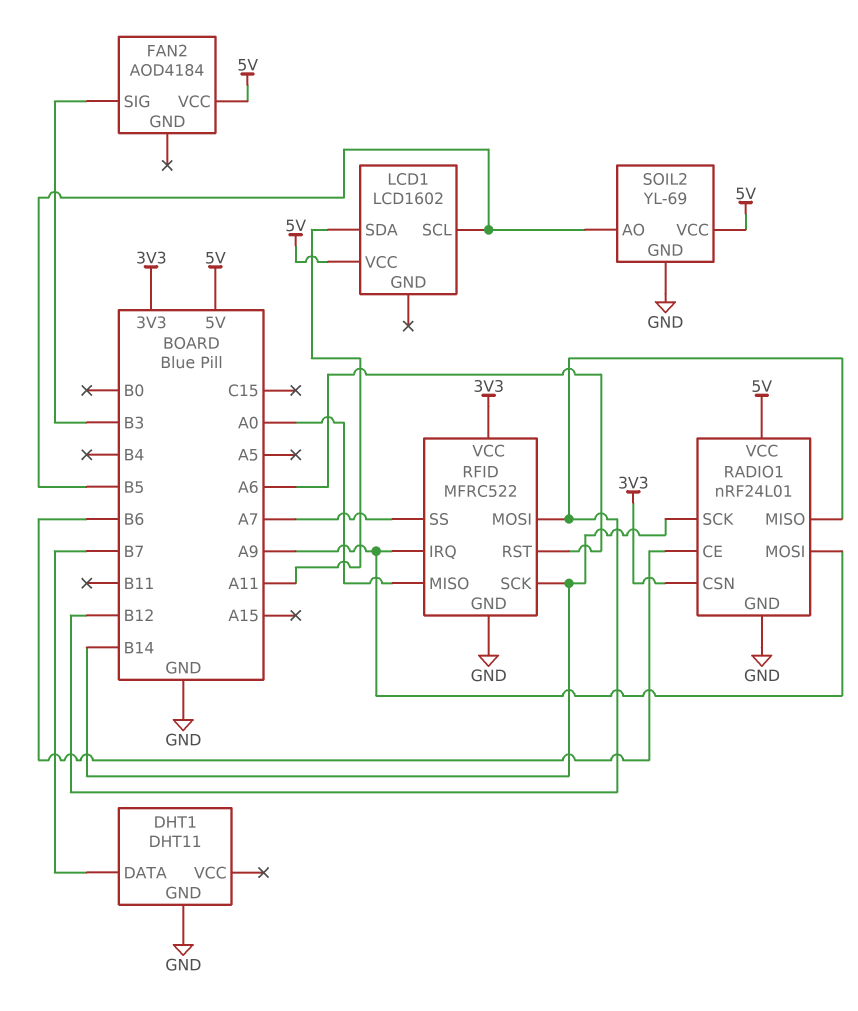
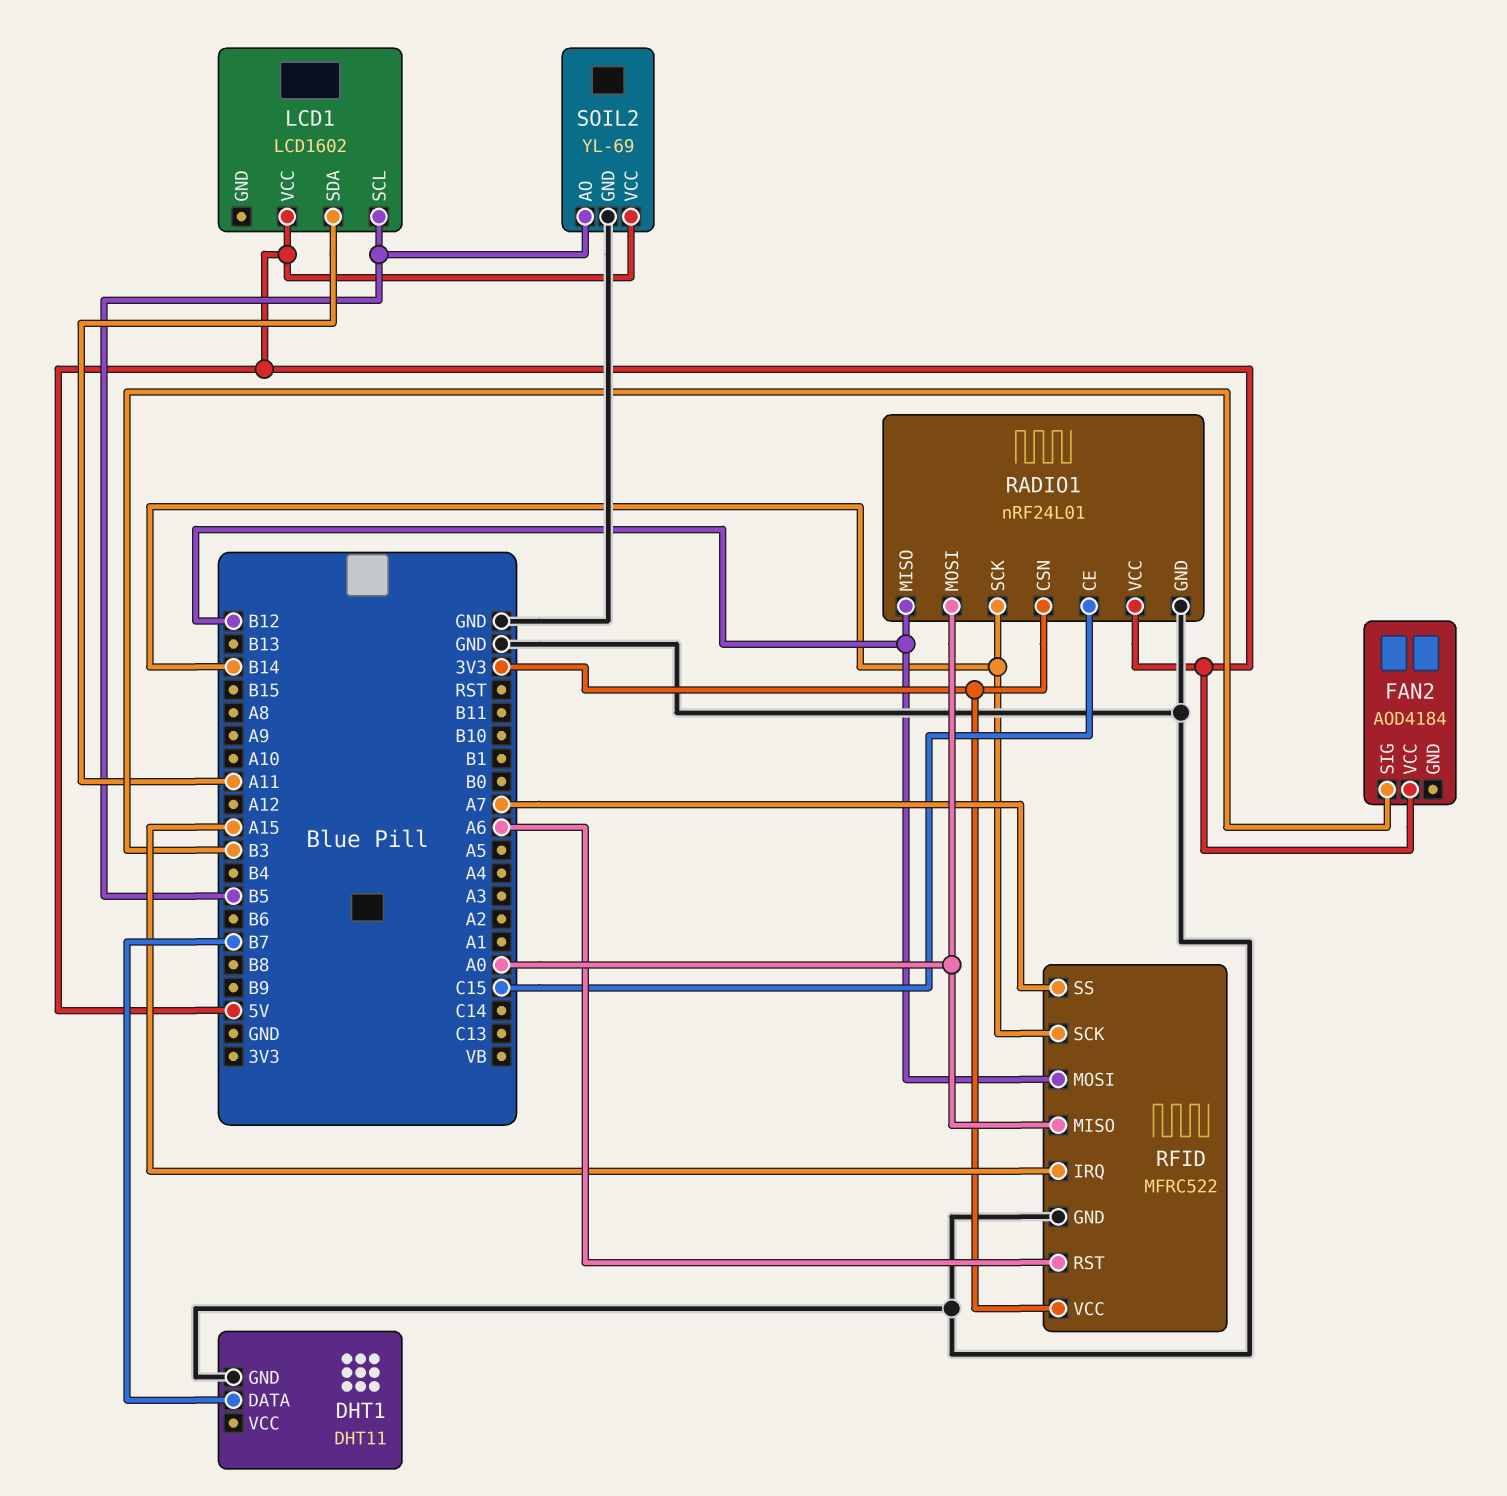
RADIO1 pin CE: B6 -> C15
RADIO1 pin MOSI: A9 -> A0
RFID pin IRQ: A9 -> A15

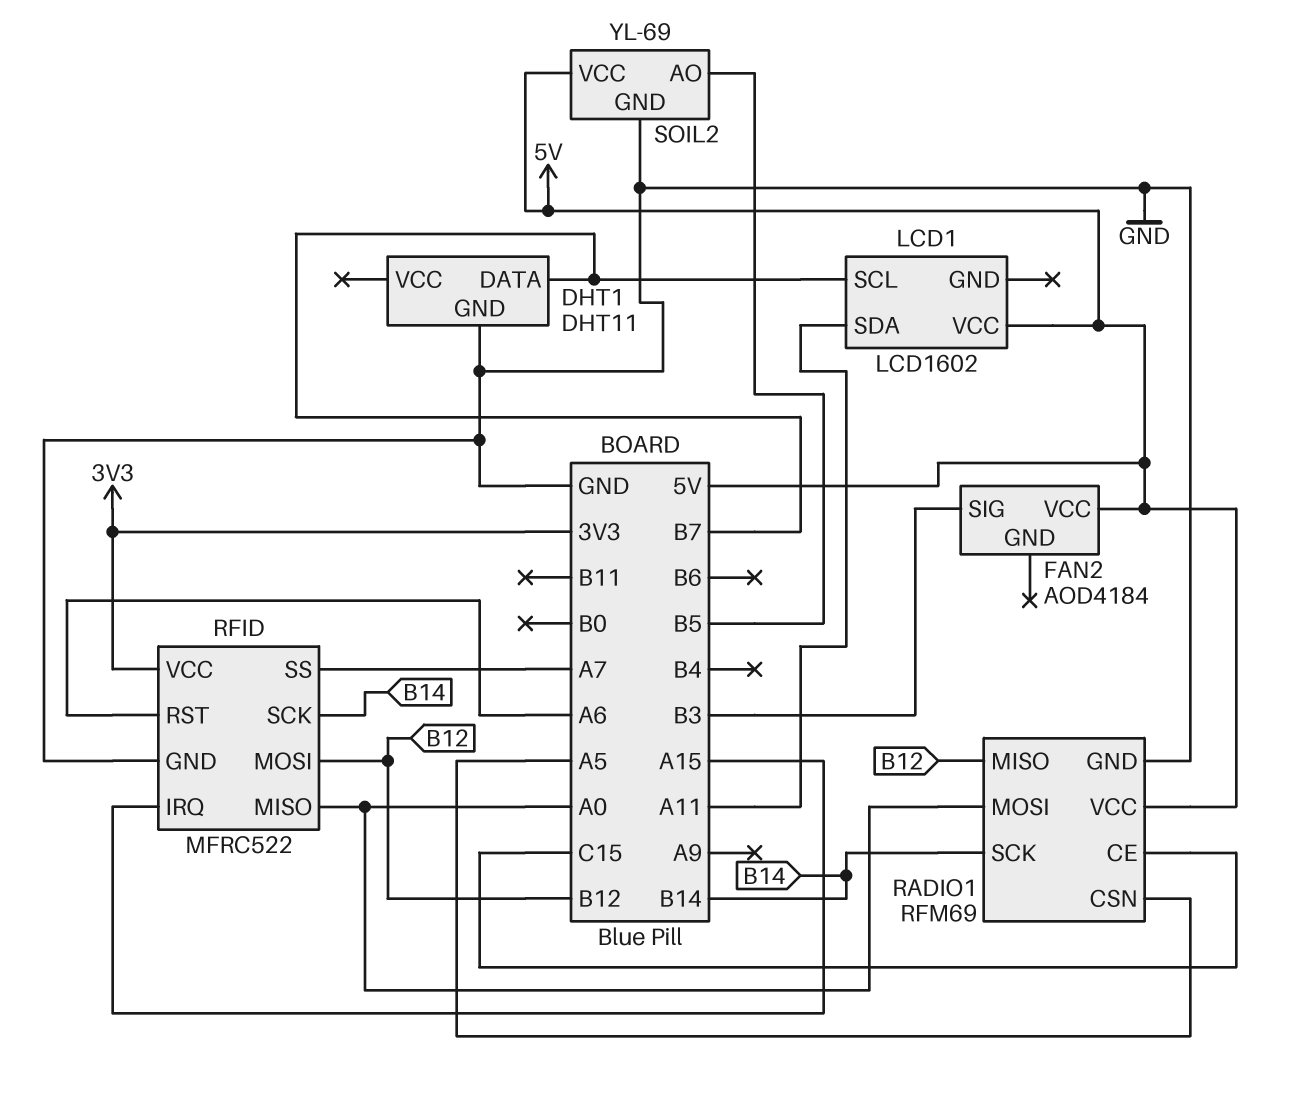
LCD1 pin SCL: B5 -> B7
RADIO1: nRF24L01 -> RFM69
RADIO1 pin CSN: 3V3 -> A5

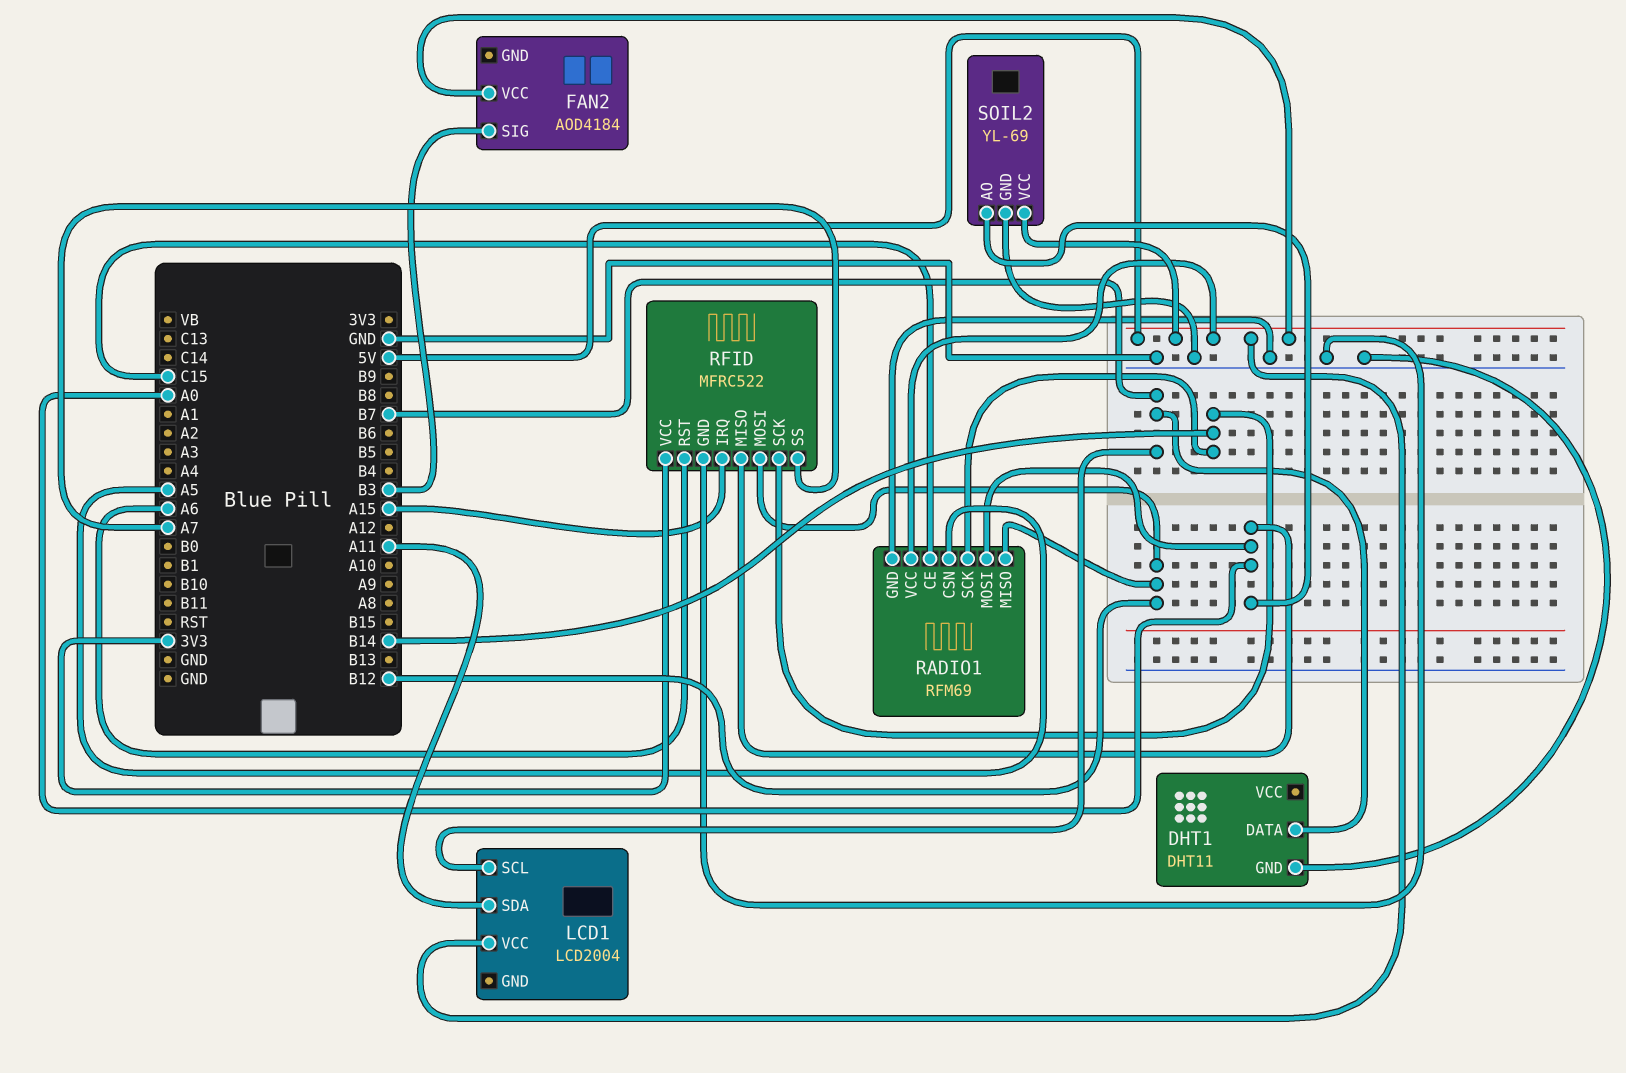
LCD1: LCD1602 -> LCD2004
SOIL2 pin AO: B5 -> A0

